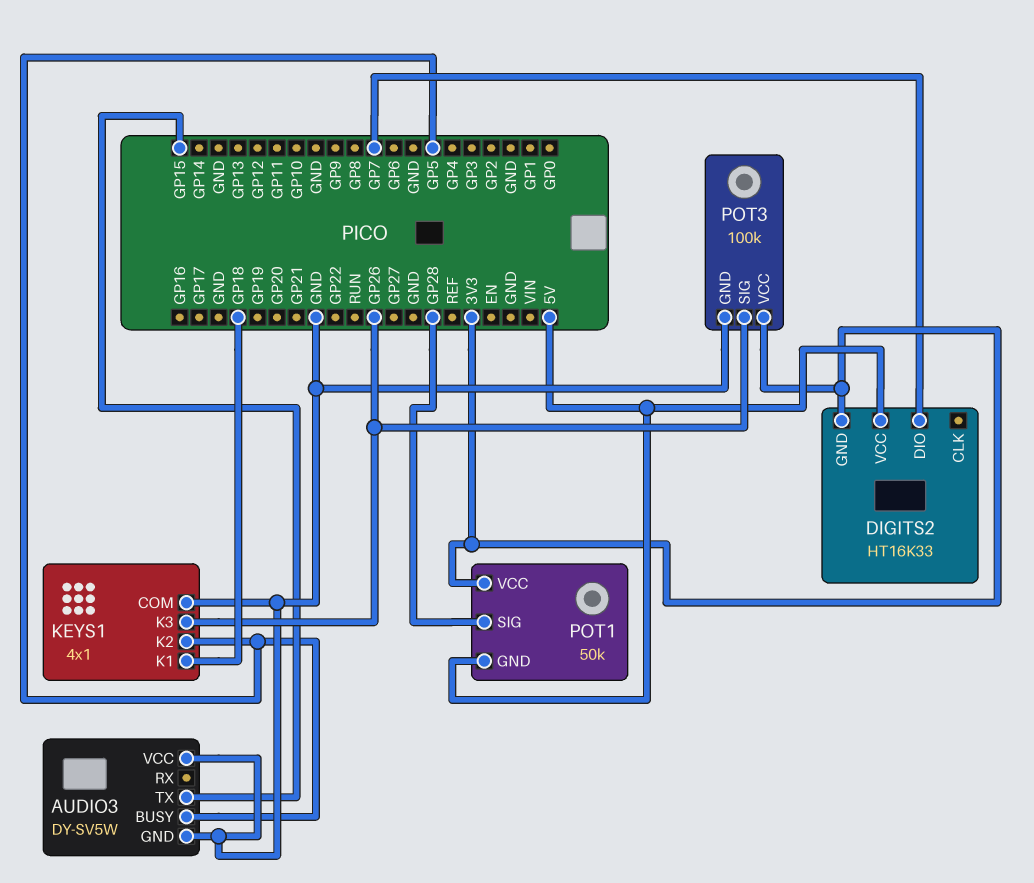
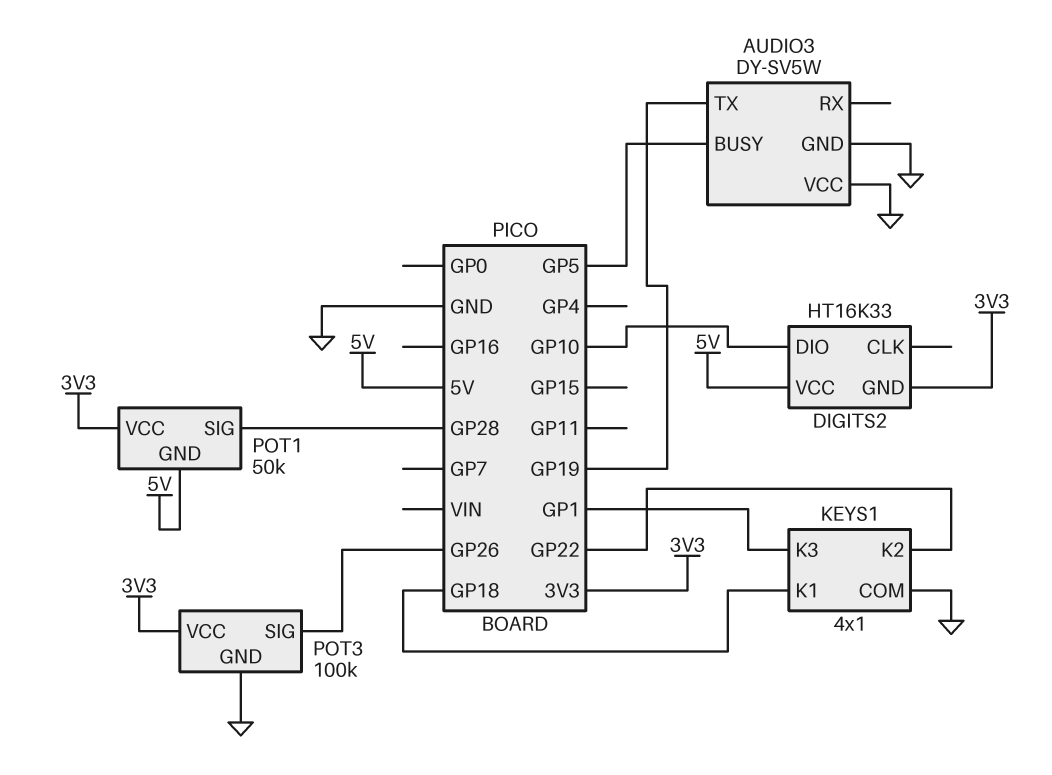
AUDIO3 pin TX: GP15 -> GP19
DIGITS2 pin DIO: GP7 -> GP10
KEYS1 pin K2: GP5 -> GP22
KEYS1 pin K3: GP26 -> GP1

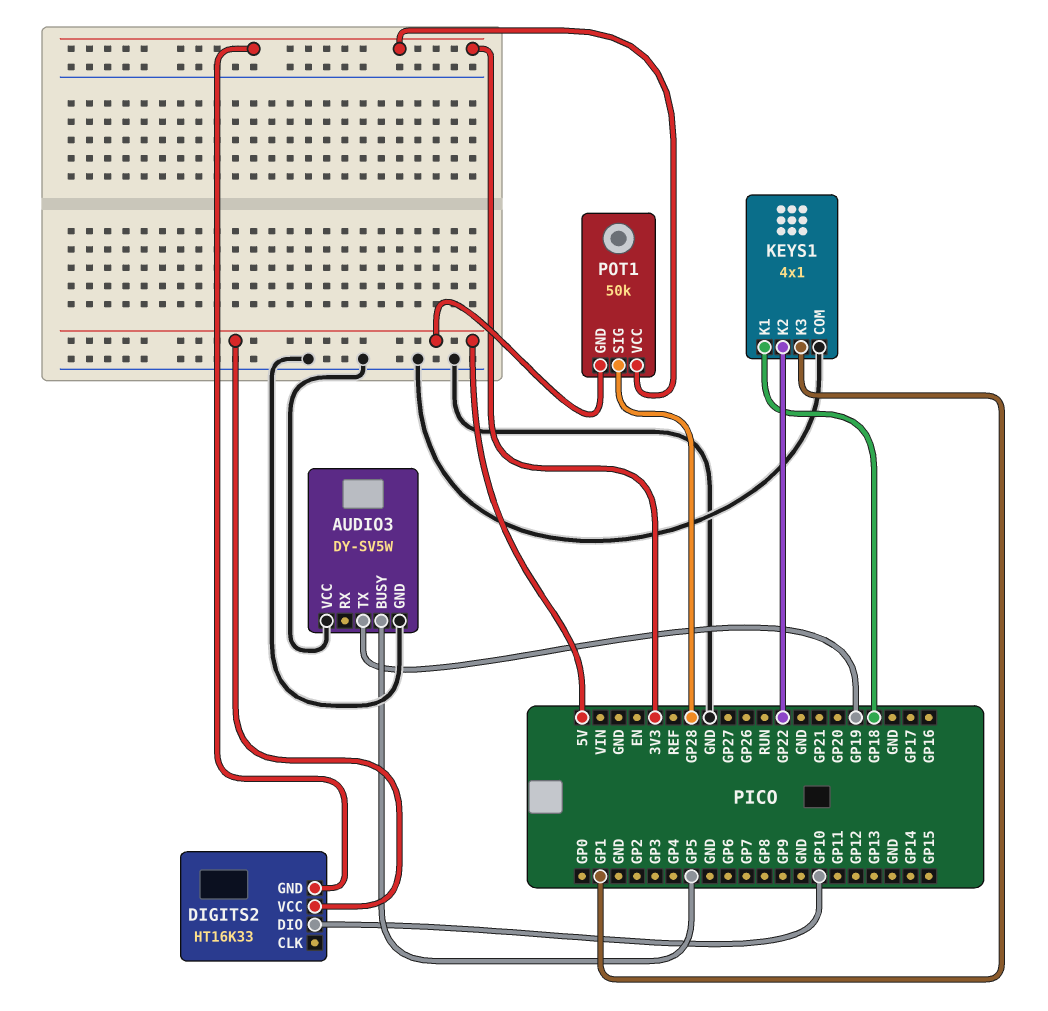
POT3: 100k -> none
POT3 pin GND: GND -> none
POT3 pin SIG: GP26 -> none
POT3 pin VCC: 3V3 -> none

